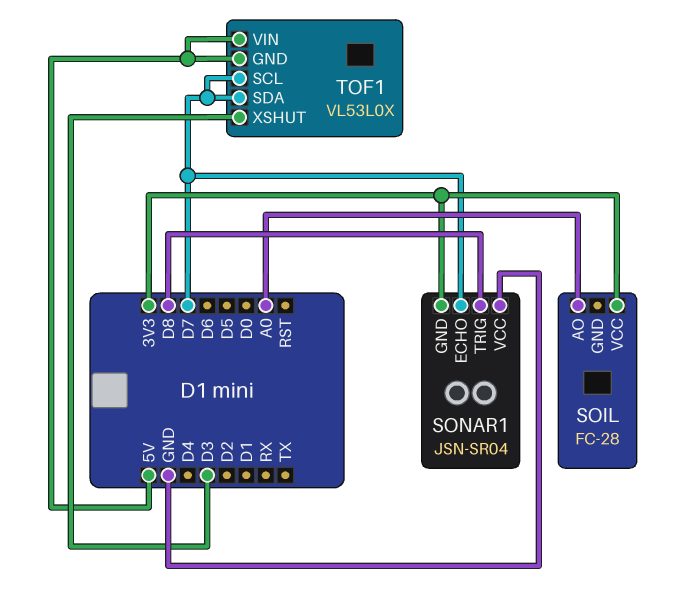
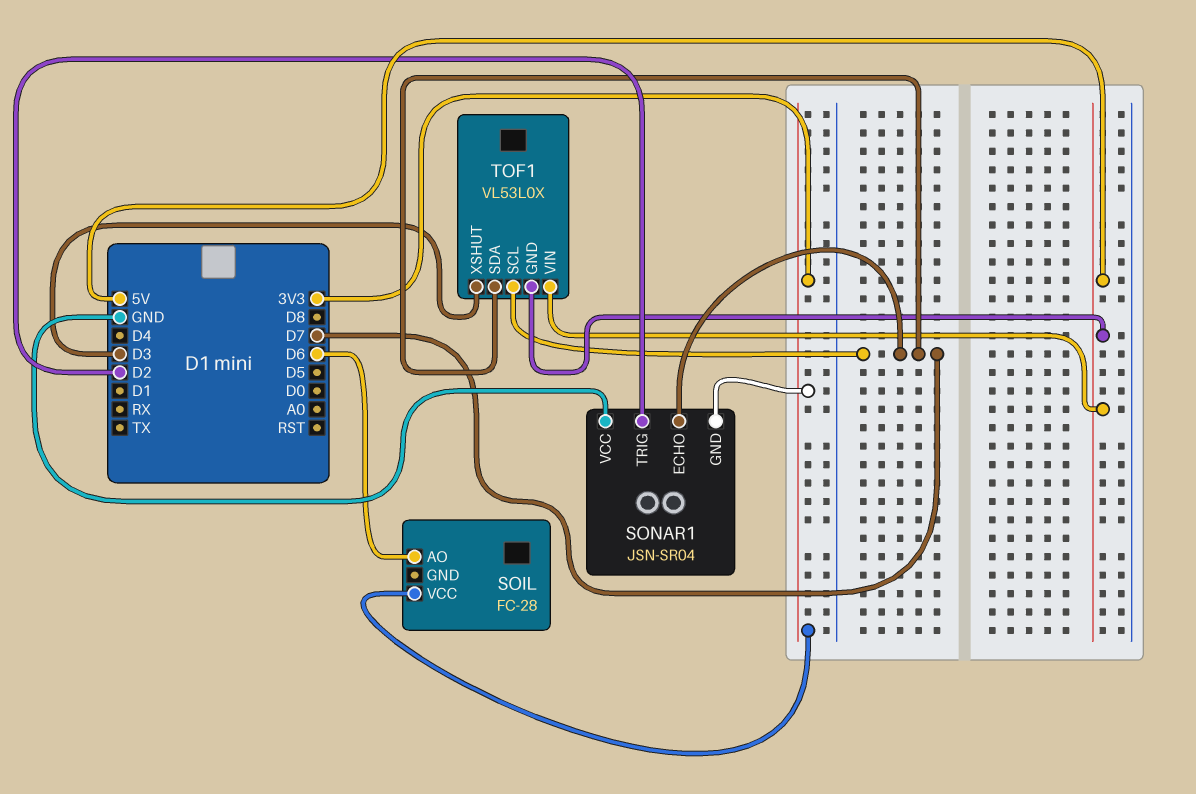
SOIL pin AO: A0 -> D6
SONAR1 pin TRIG: D8 -> D2

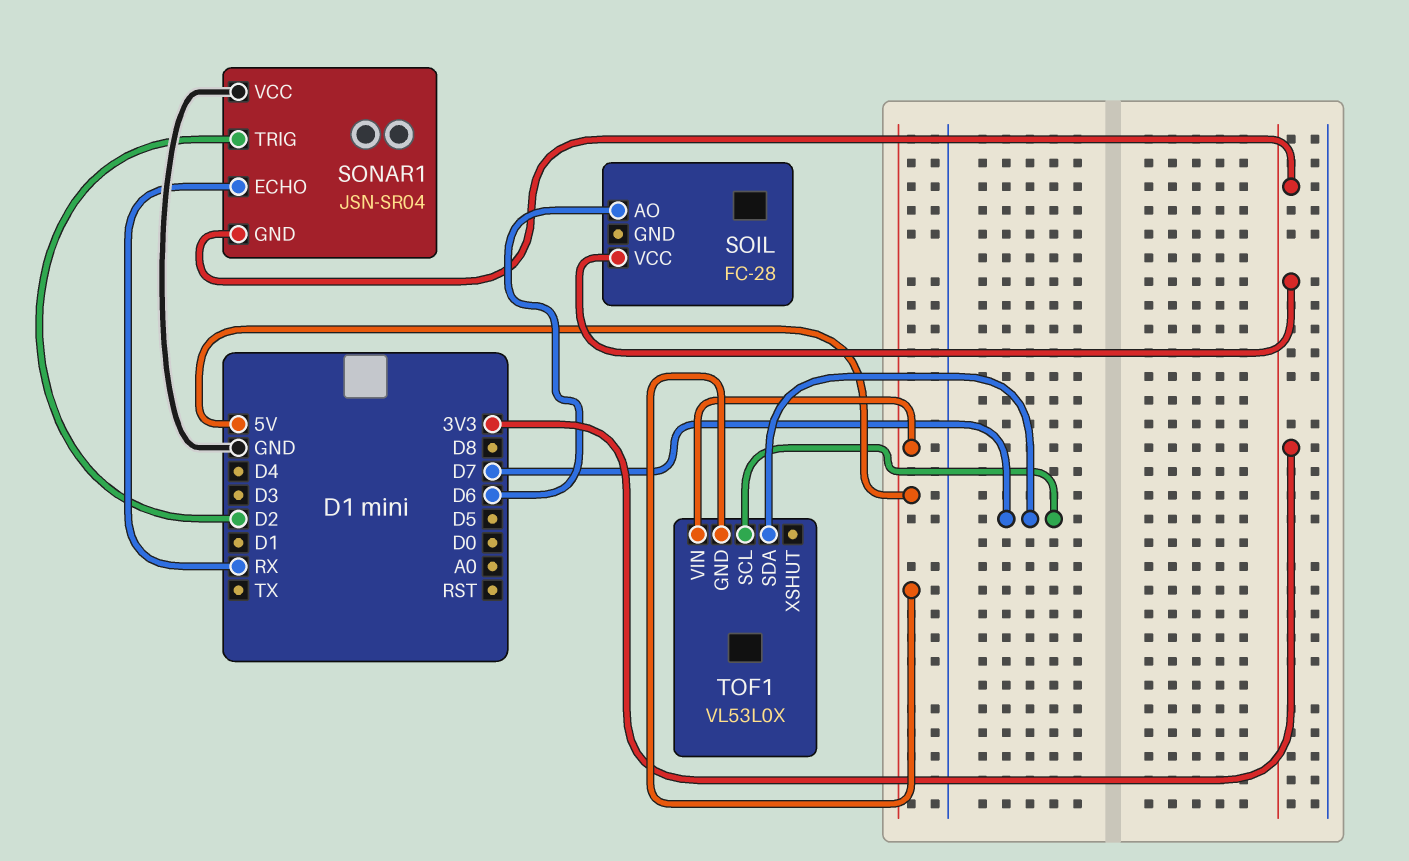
SONAR1 pin ECHO: D7 -> RX
TOF1 pin XSHUT: D3 -> none

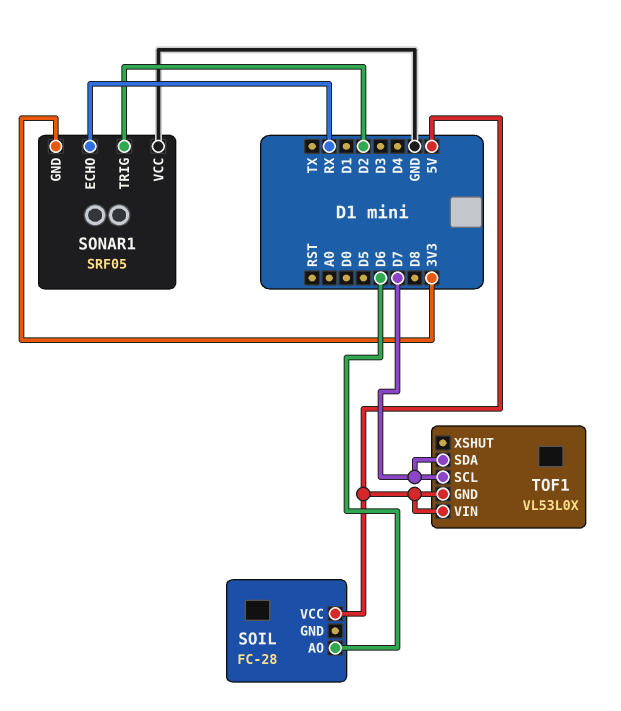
SOIL pin VCC: 3V3 -> 5V
SONAR1: JSN-SR04 -> SRF05

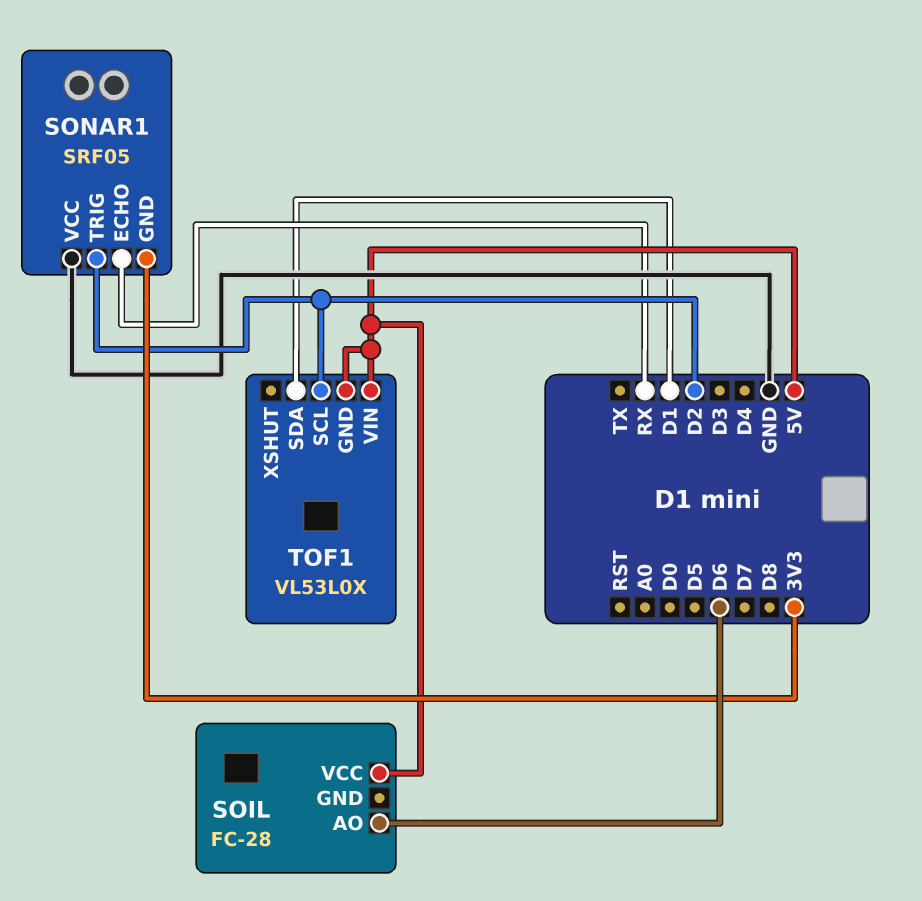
TOF1 pin SCL: D7 -> D2
TOF1 pin SDA: D7 -> D1

